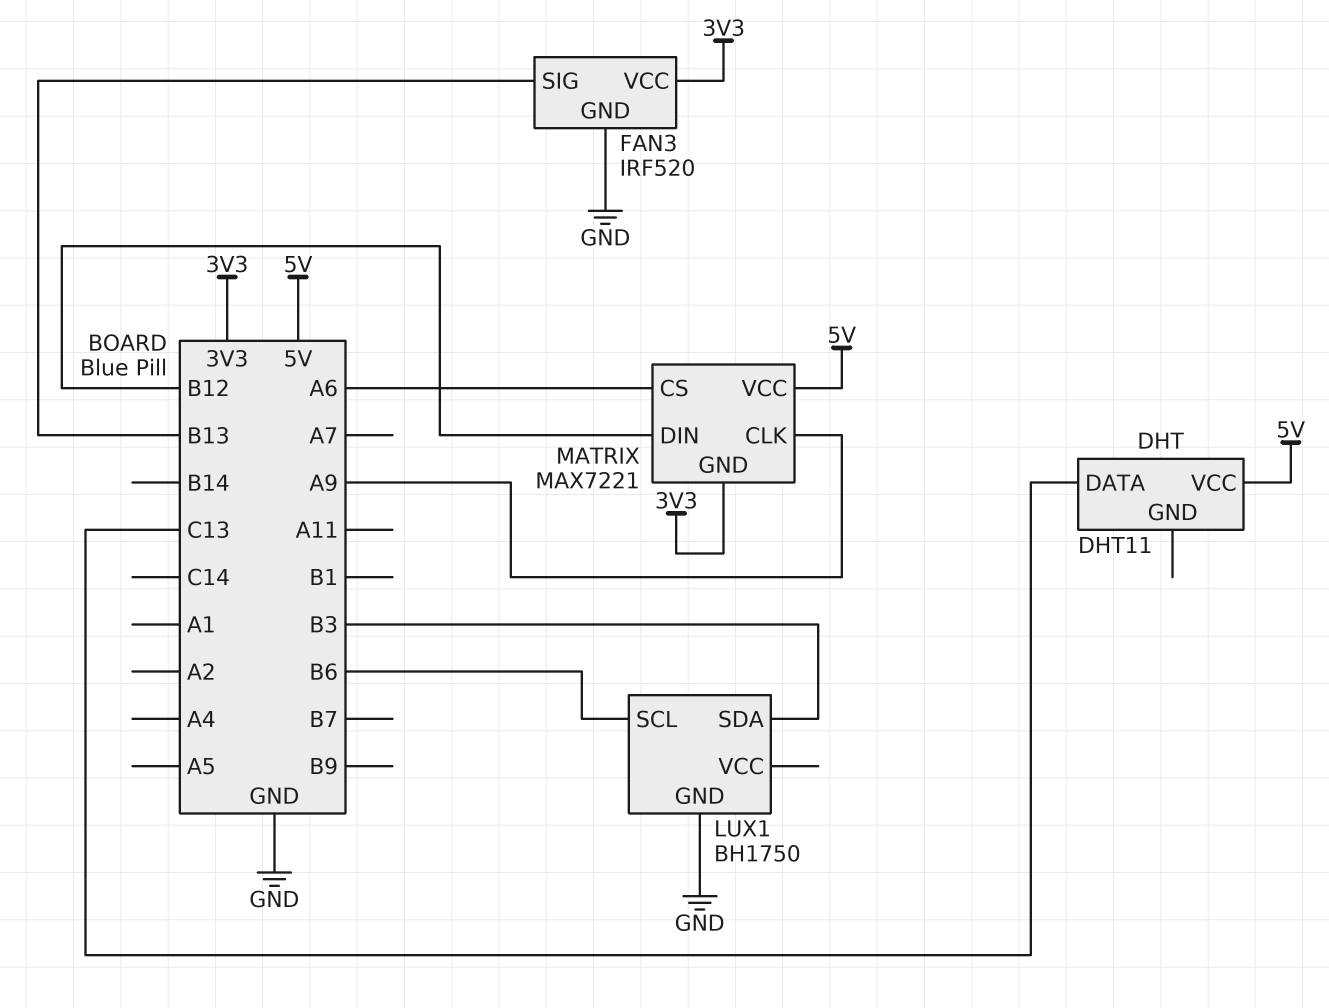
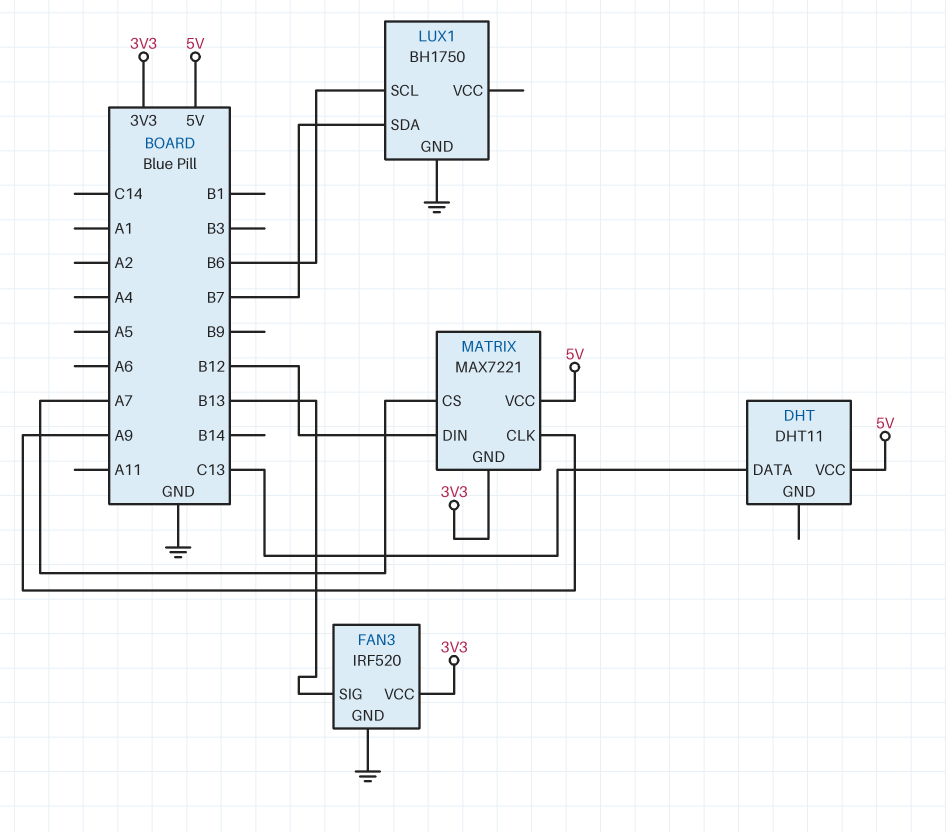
LUX1 pin SDA: B3 -> B7
MATRIX pin CS: A6 -> A7

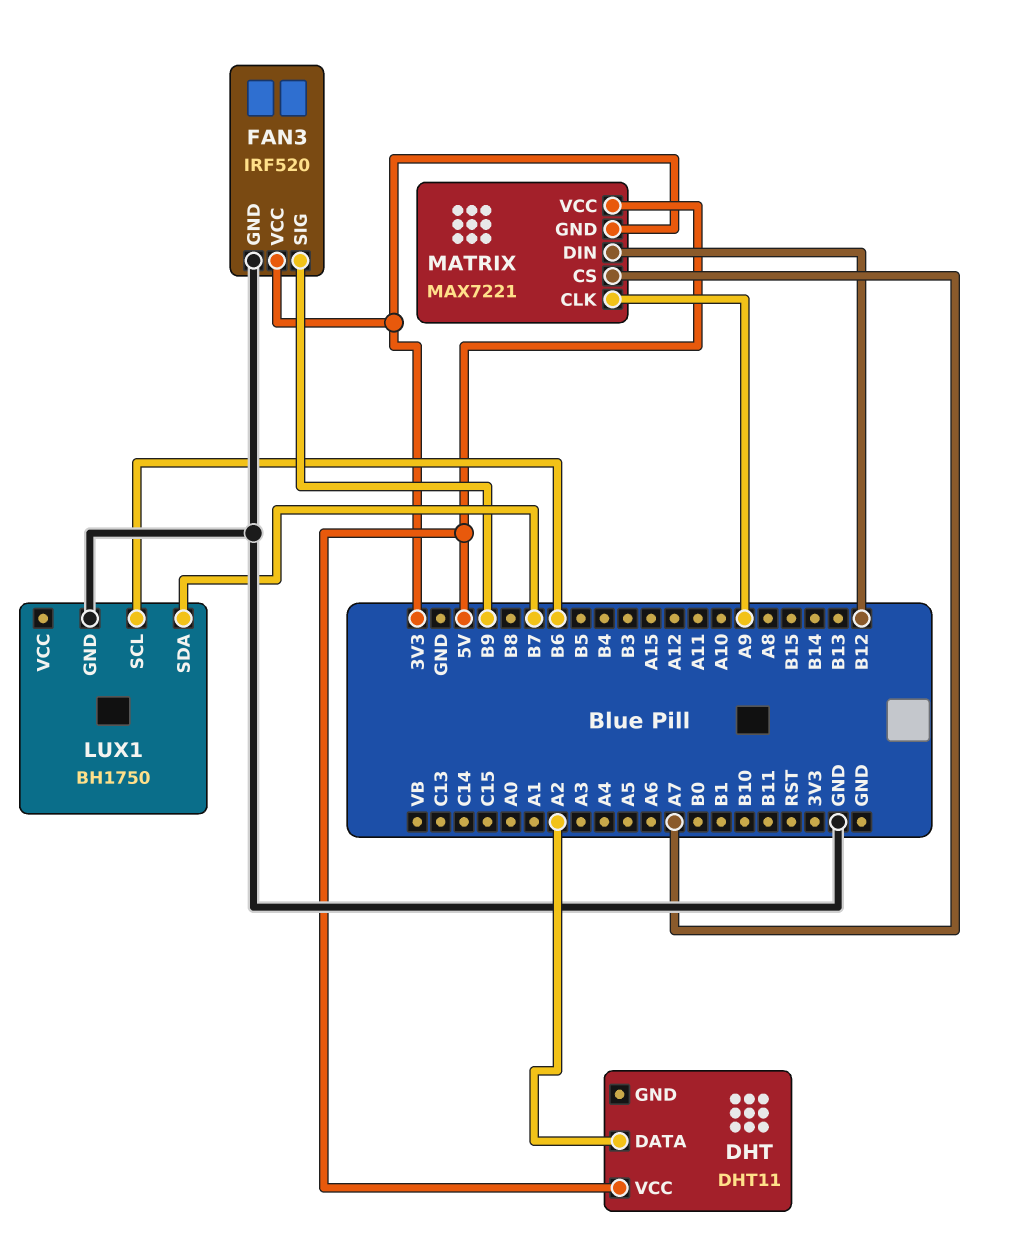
DHT pin DATA: C13 -> A2
FAN3 pin SIG: B13 -> B9

